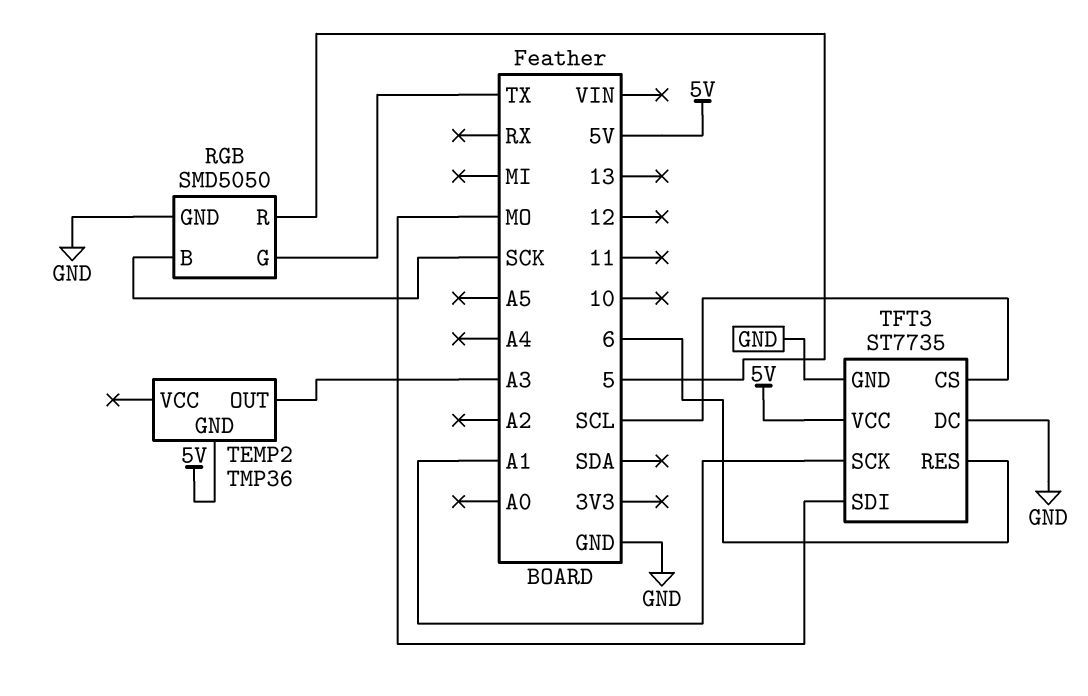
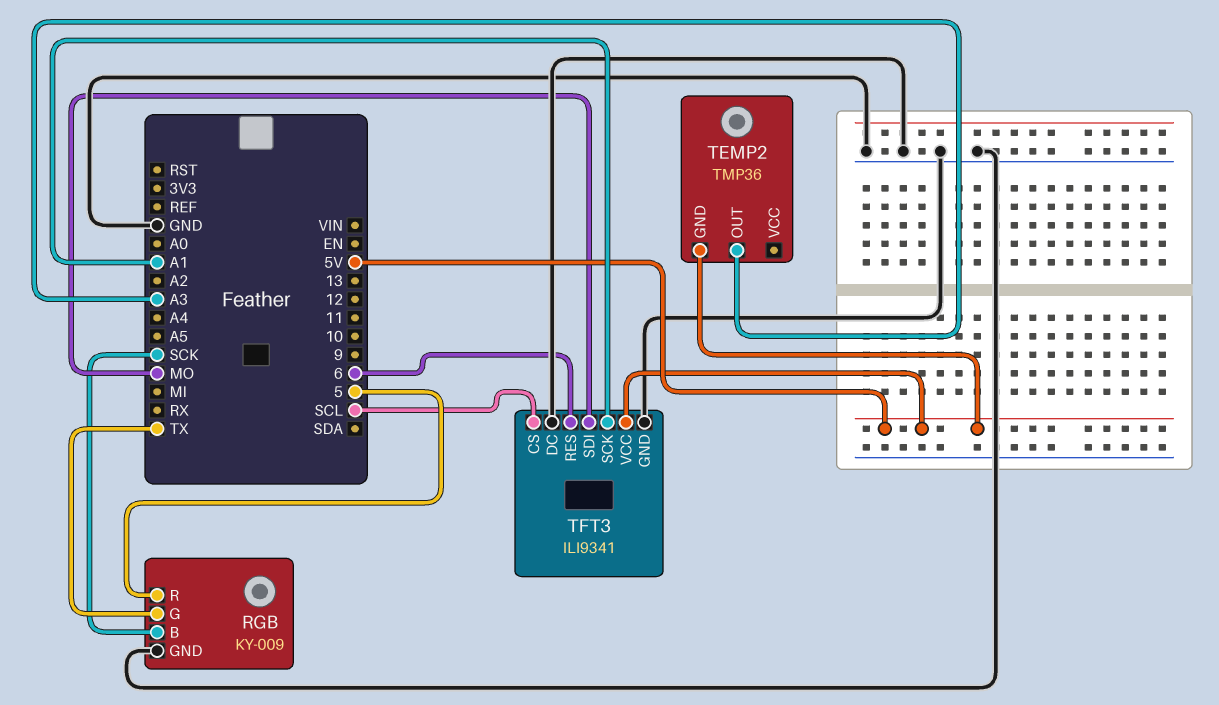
RGB: SMD5050 -> KY-009
TFT3: ST7735 -> ILI9341

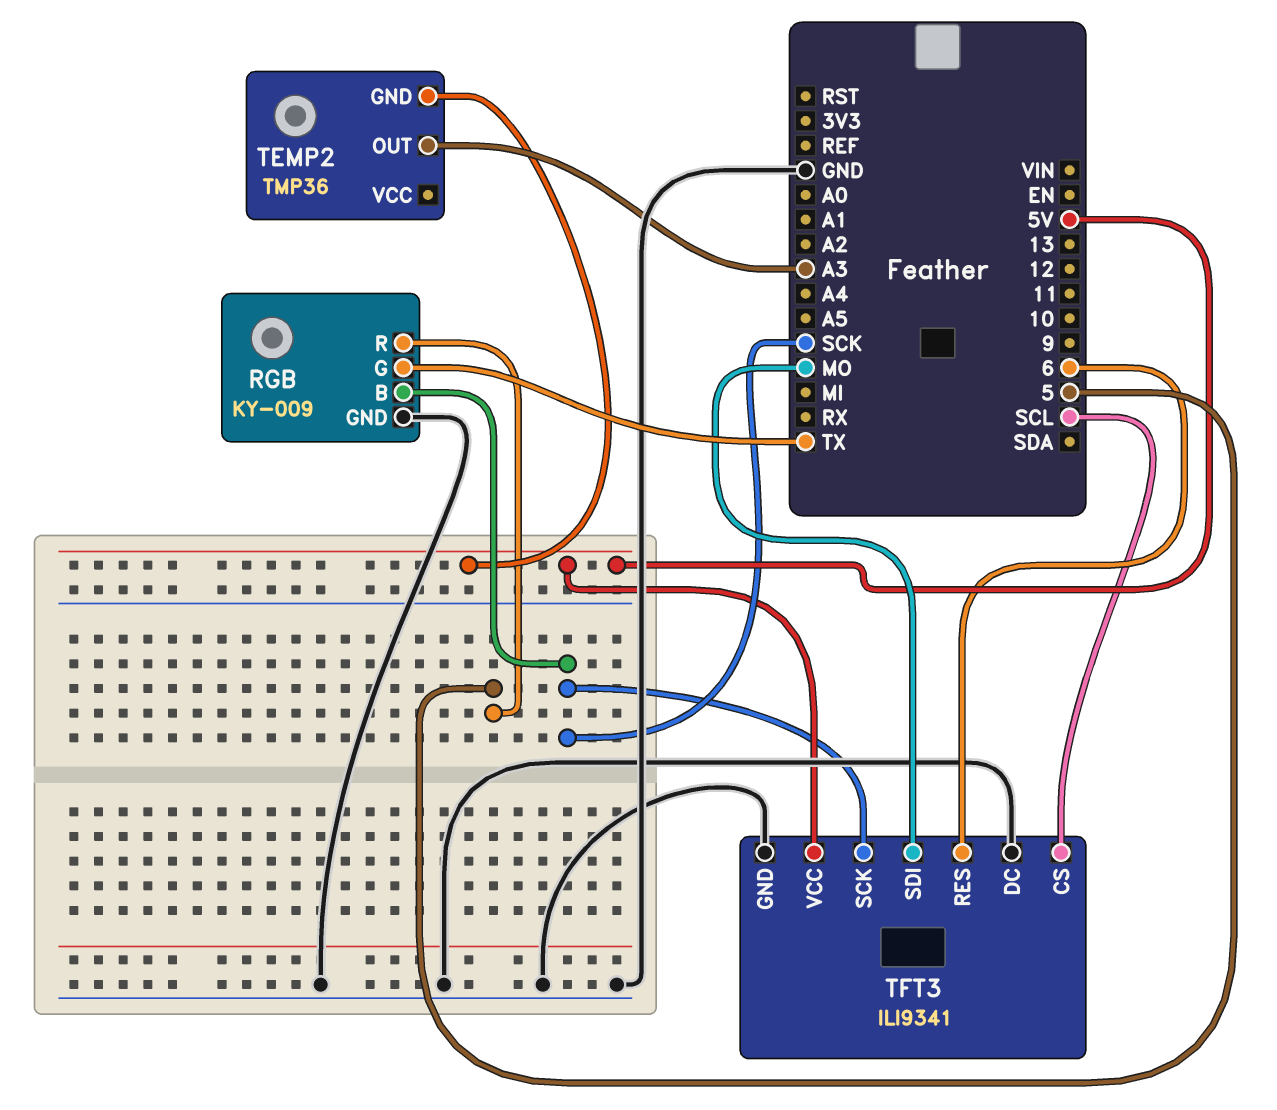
TFT3 pin SCK: A1 -> SCK

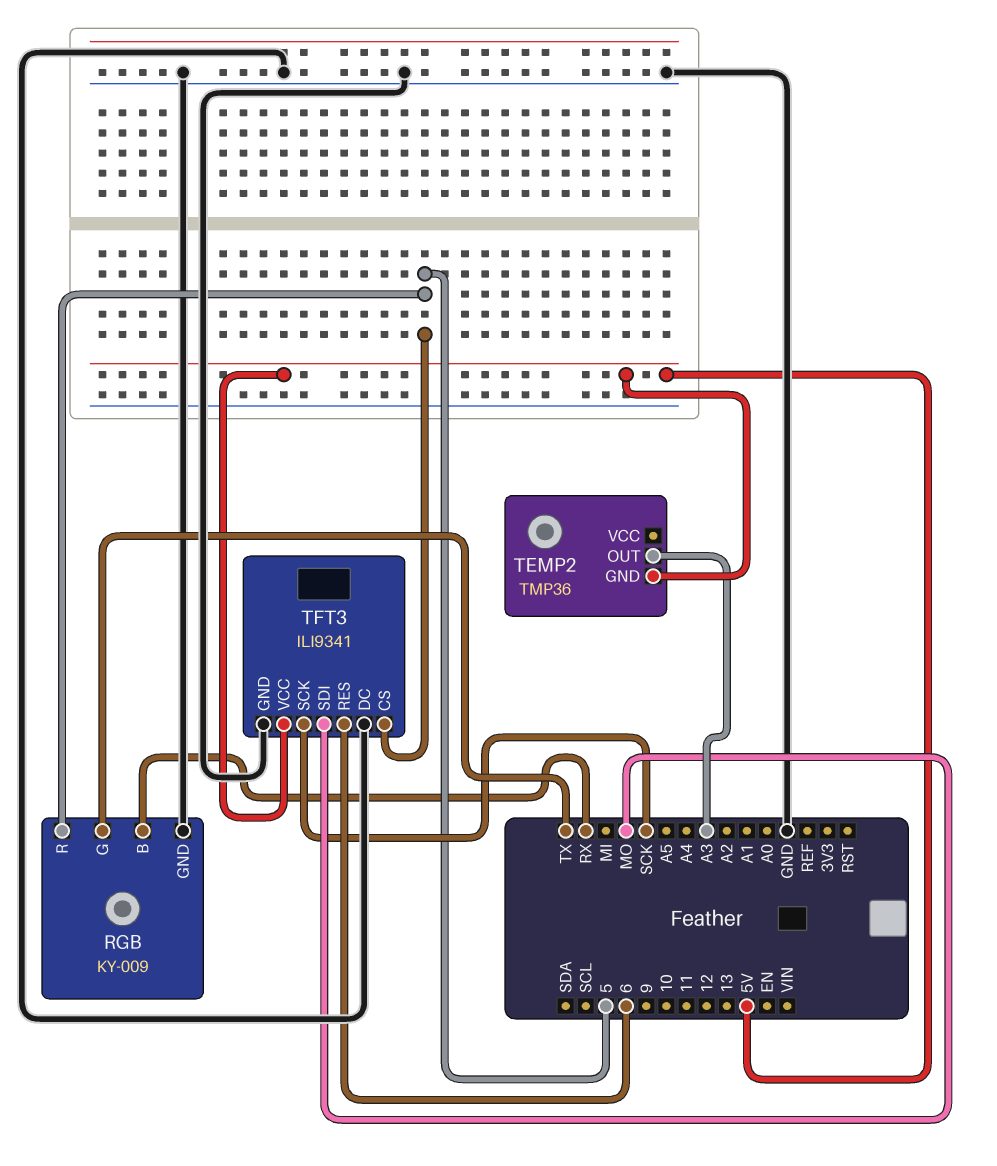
RGB pin B: SCK -> RX
TFT3 pin CS: SCL -> 5

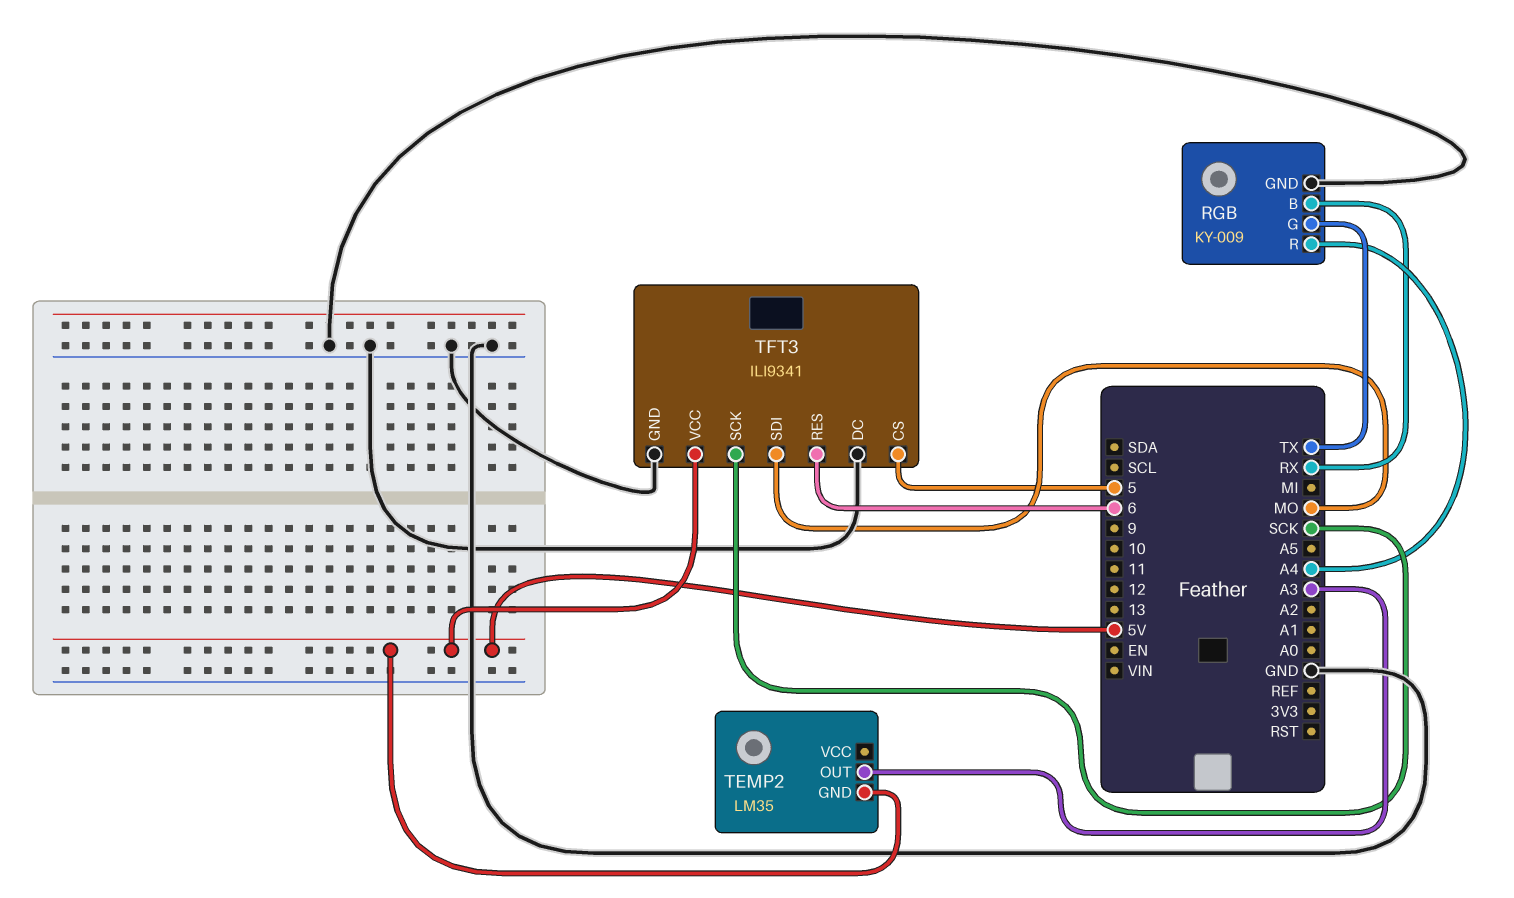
RGB pin R: 5 -> A4
TEMP2: TMP36 -> LM35

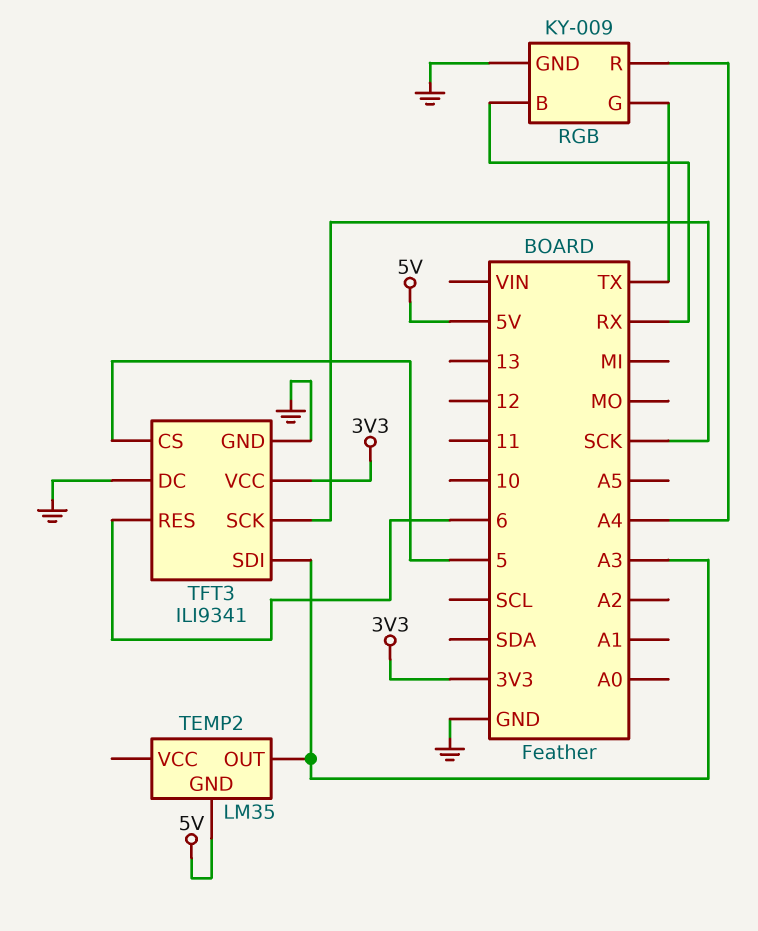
TFT3 pin SDI: MO -> A3
TFT3 pin VCC: 5V -> 3V3

